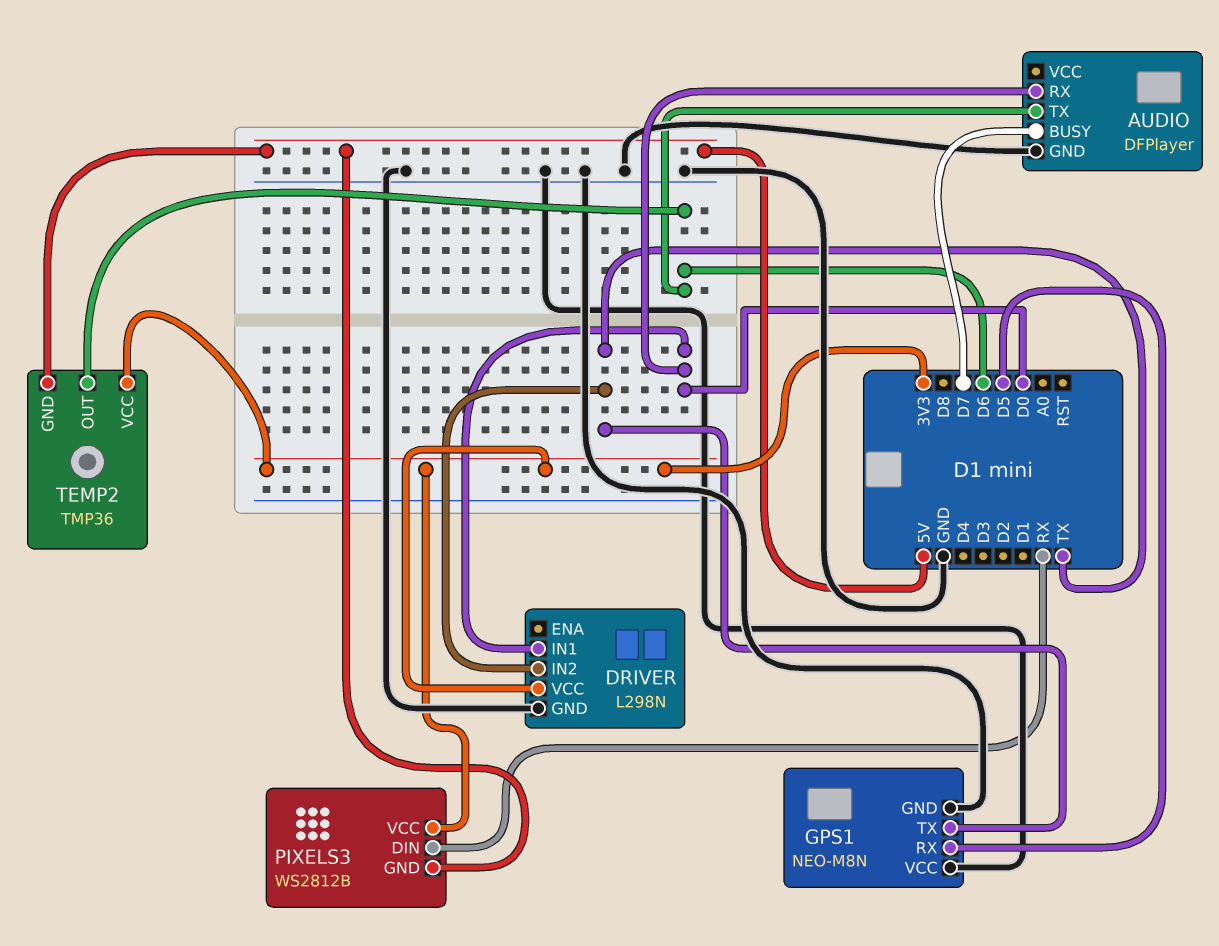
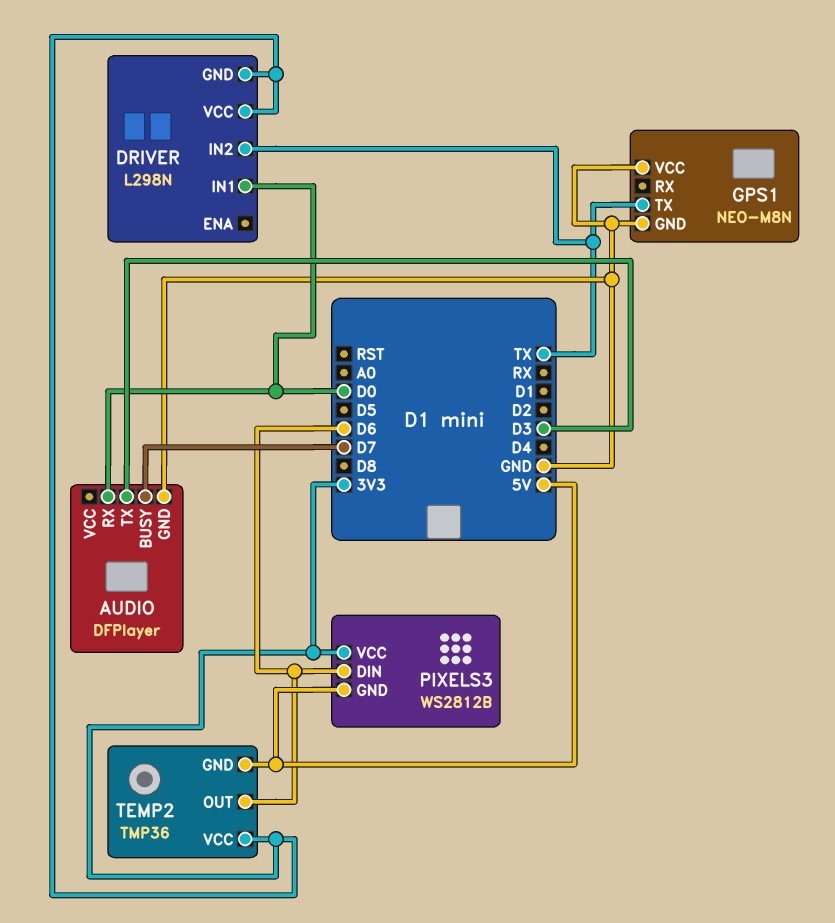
AUDIO pin TX: D6 -> D3
DRIVER pin GND: GND -> 3V3
GPS1 pin RX: D5 -> none
PIXELS3 pin DIN: RX -> D6

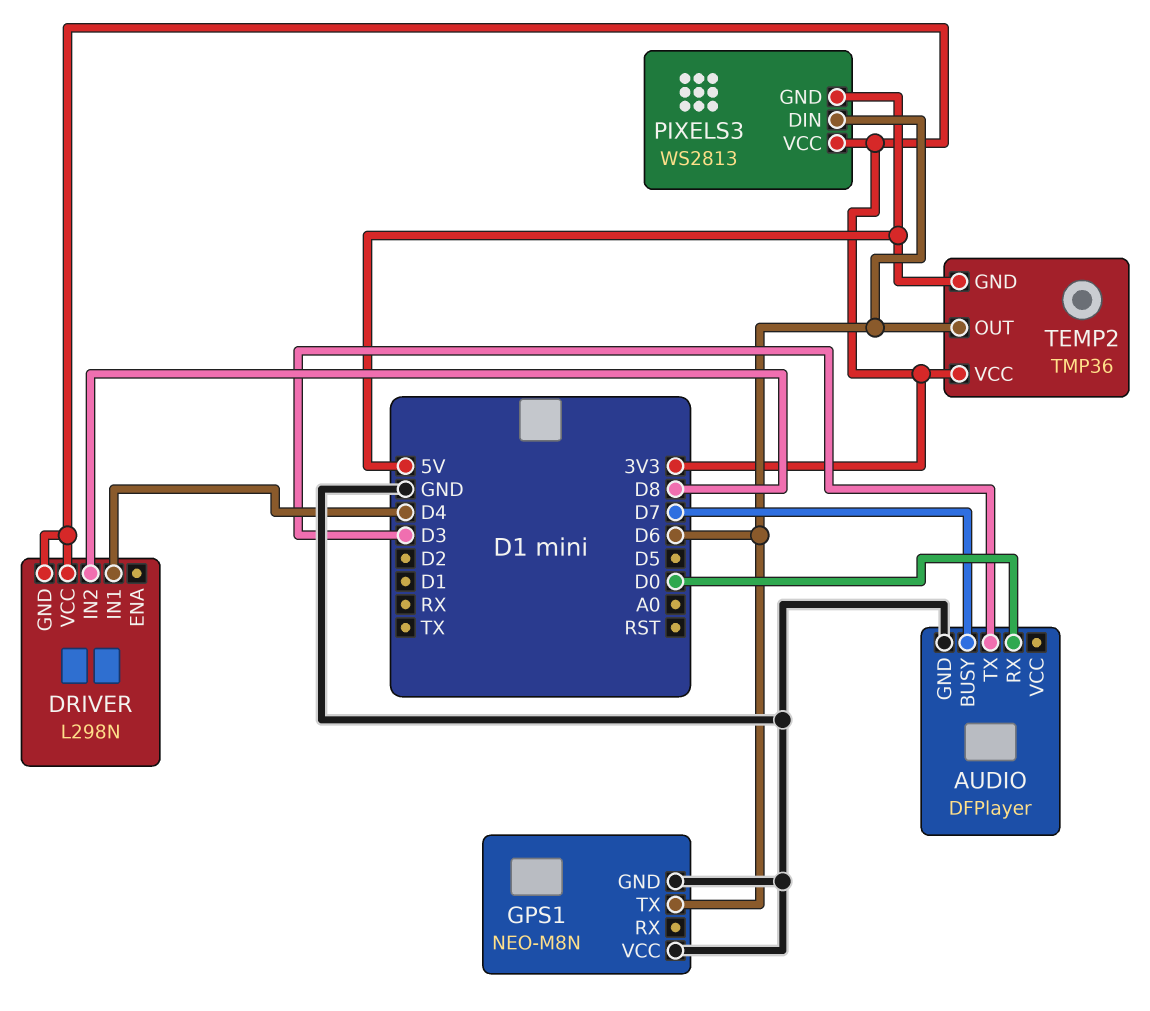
DRIVER pin IN1: D0 -> D4
DRIVER pin IN2: TX -> D8
GPS1 pin TX: TX -> D6
PIXELS3: WS2812B -> WS2813

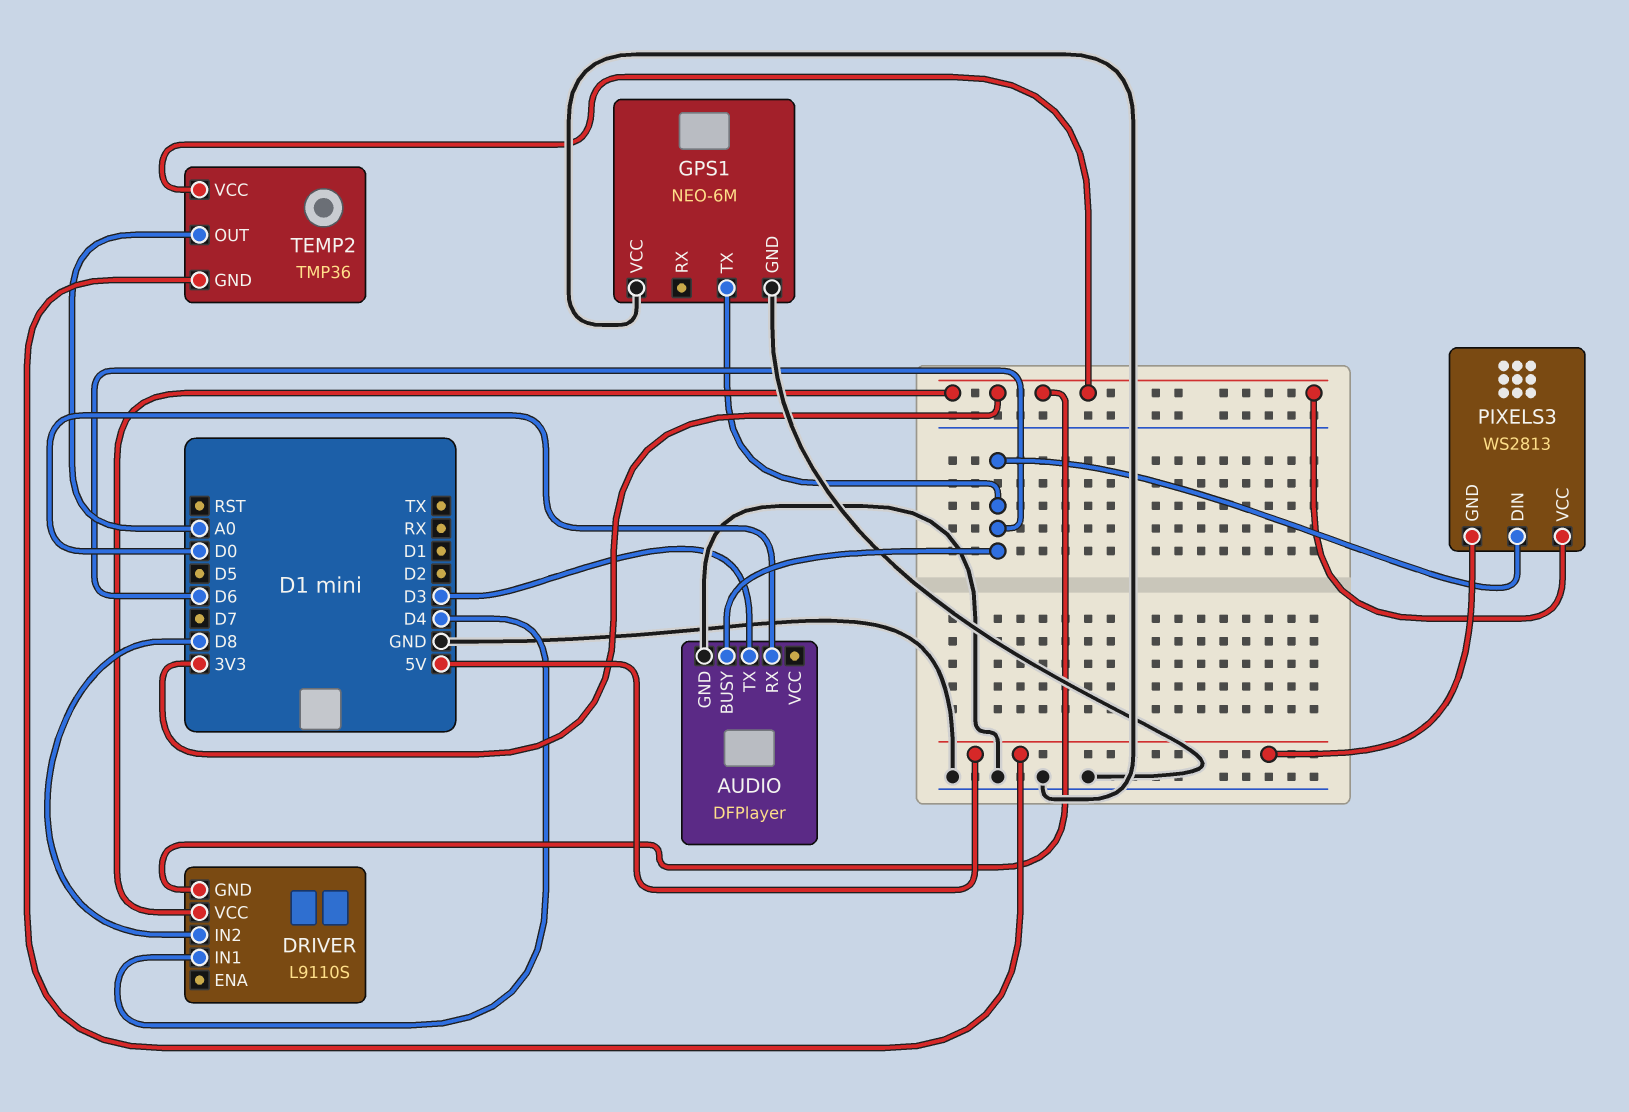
AUDIO pin BUSY: D7 -> D6
DRIVER: L298N -> L9110S
GPS1: NEO-M8N -> NEO-6M
TEMP2 pin OUT: D6 -> A0

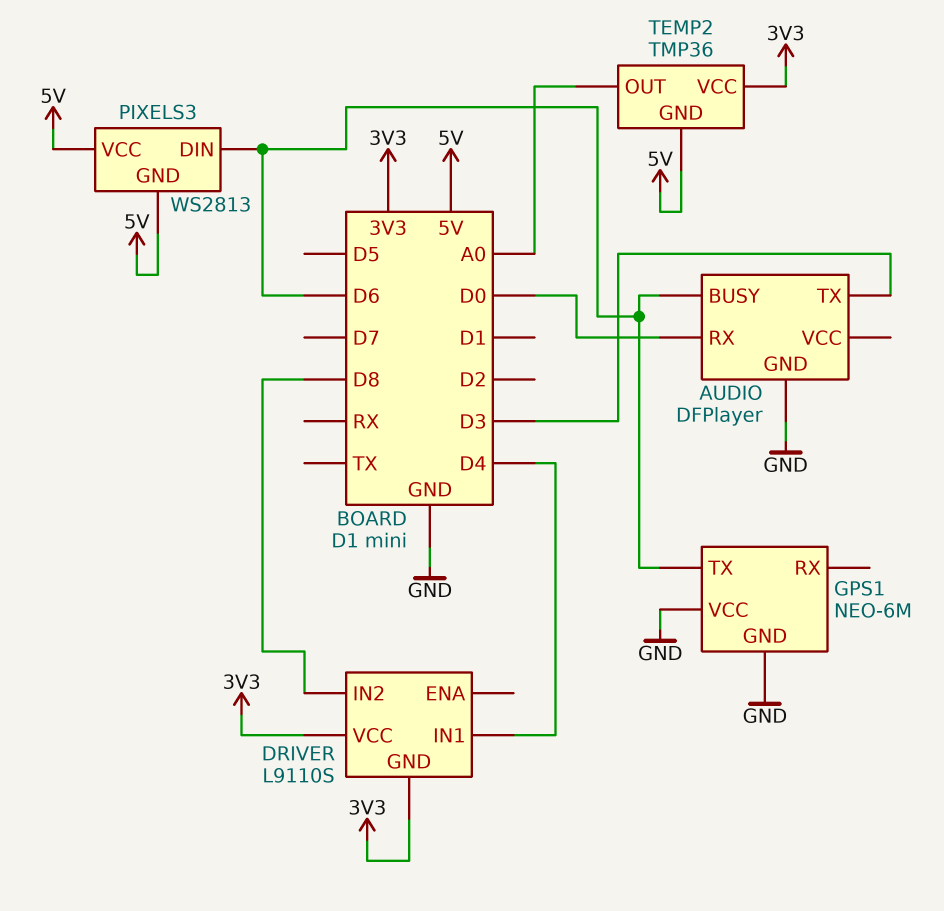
PIXELS3 pin VCC: 3V3 -> 5V

